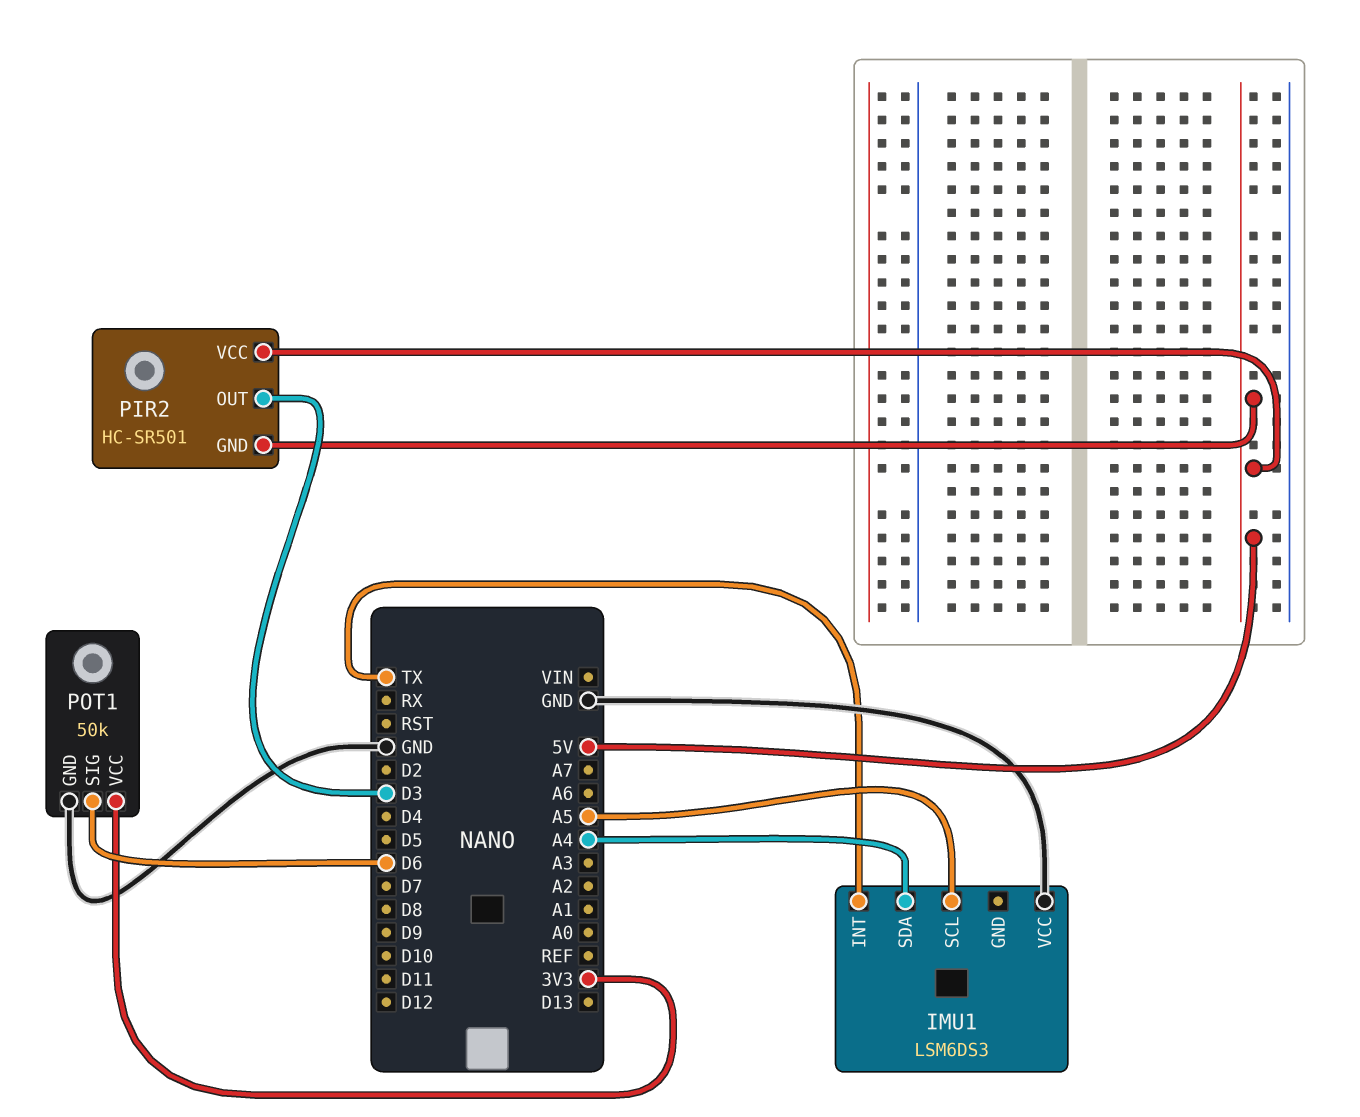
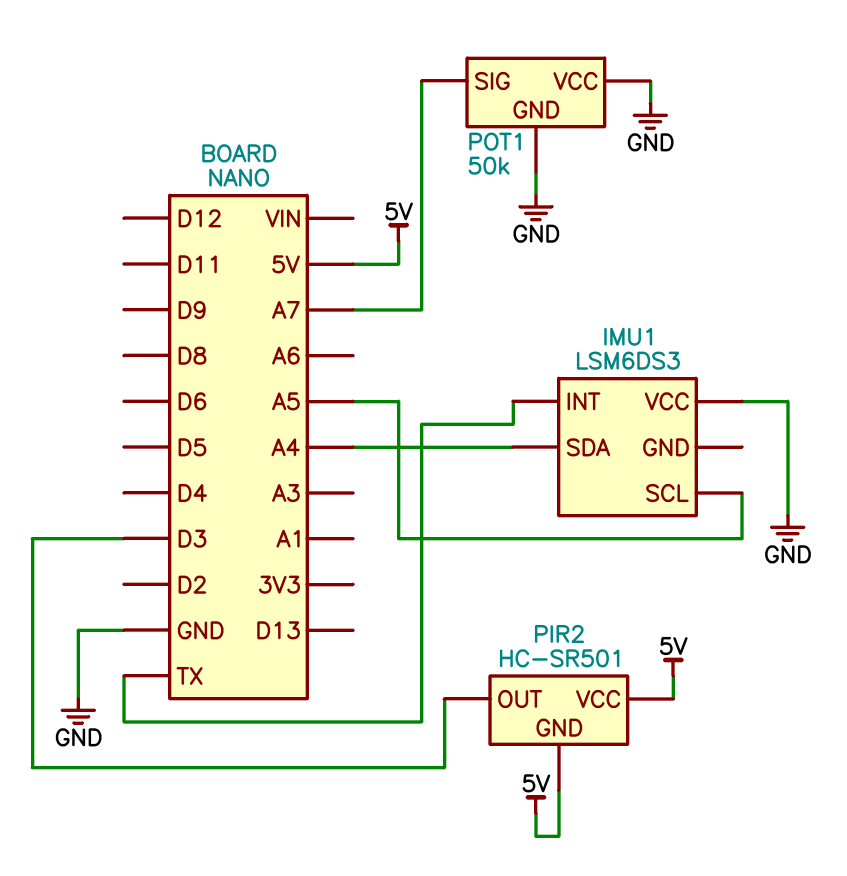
POT1 pin SIG: D6 -> A7
POT1 pin VCC: 3V3 -> GND

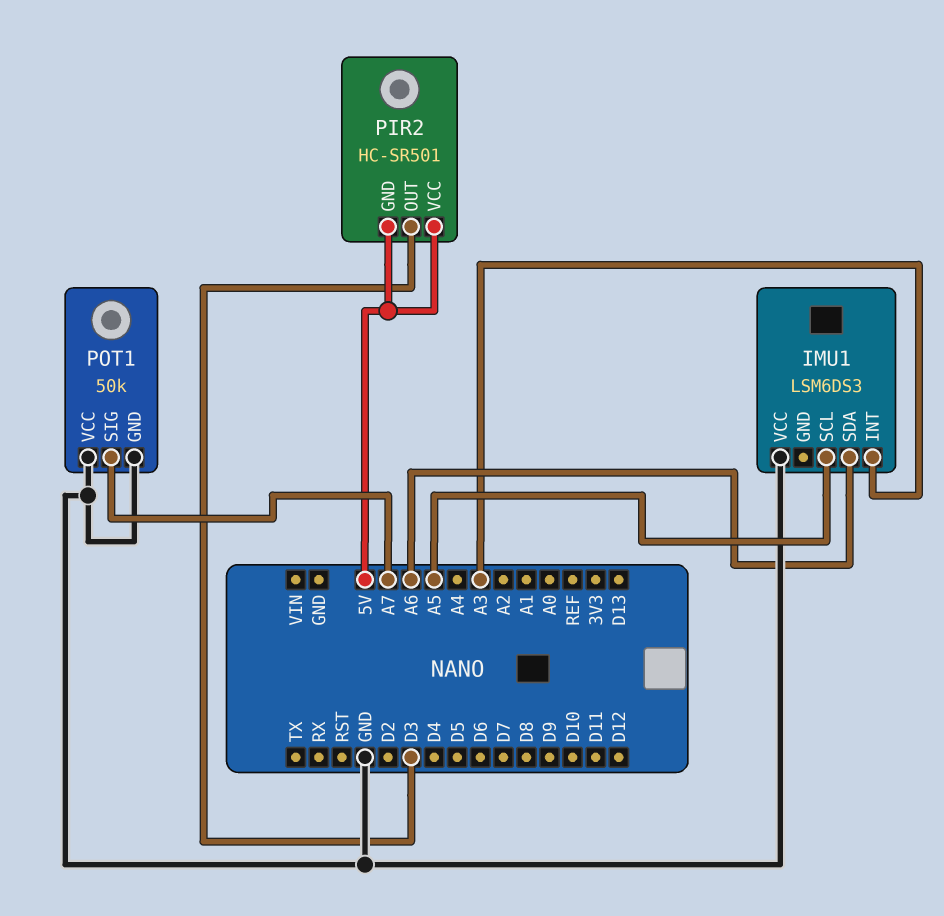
IMU1 pin INT: TX -> A3
IMU1 pin SDA: A4 -> A6

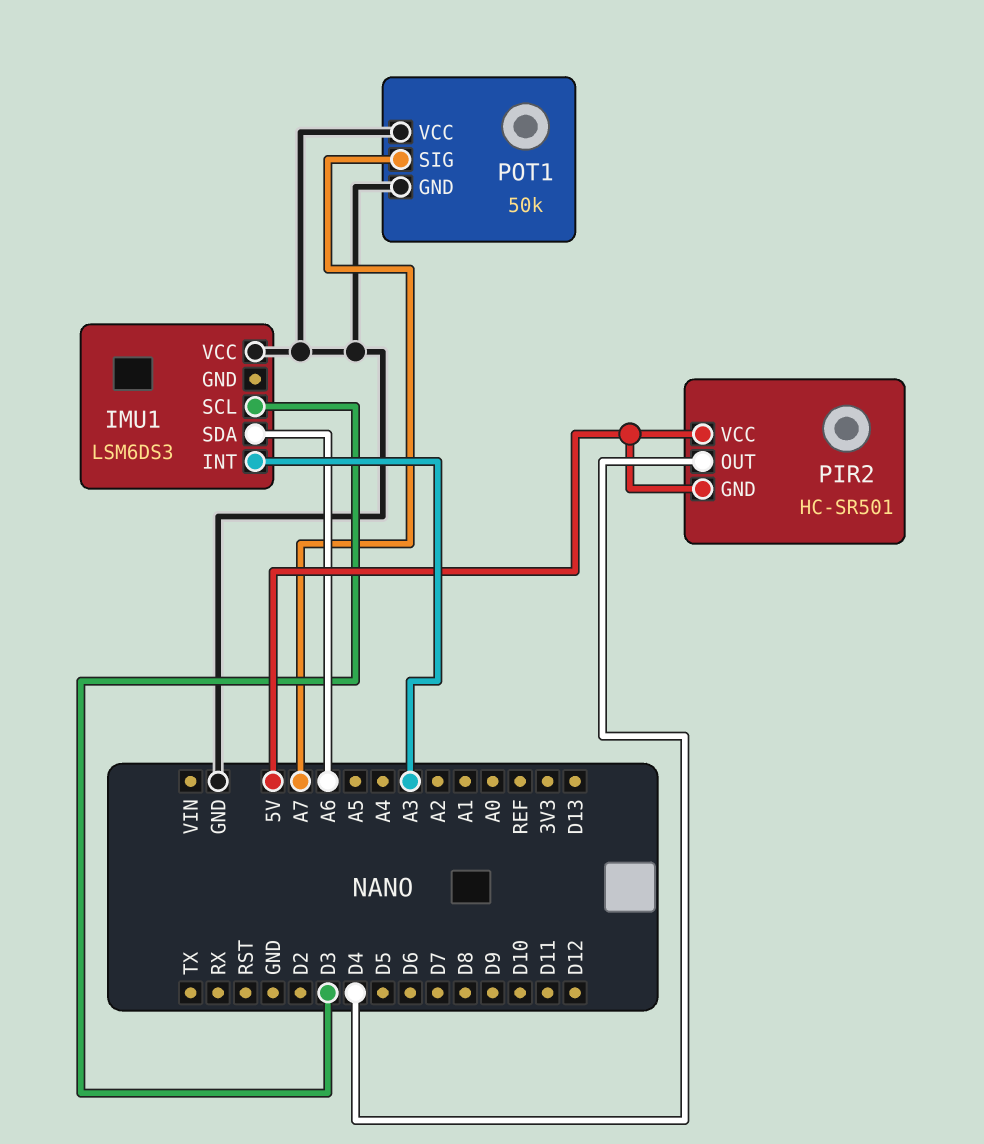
IMU1 pin SCL: A5 -> D3
PIR2 pin OUT: D3 -> D4

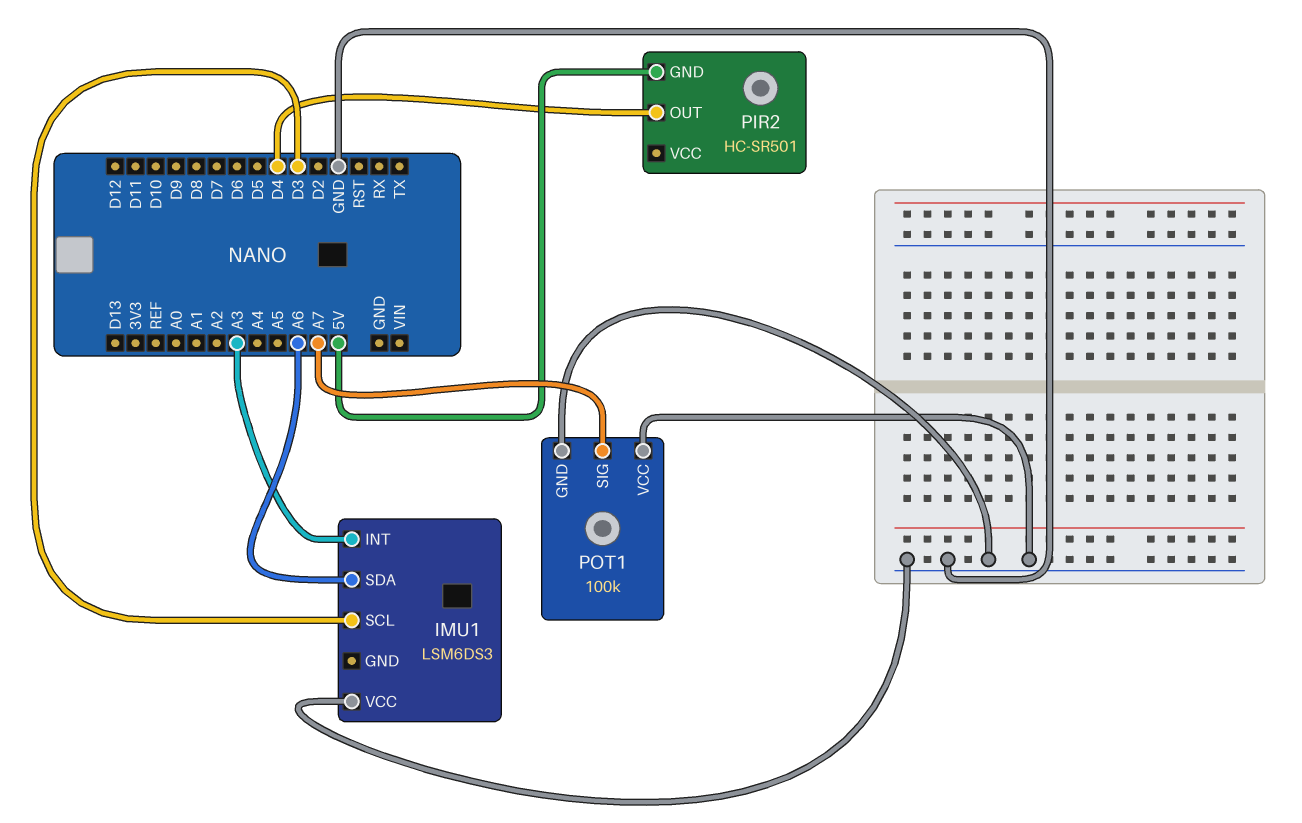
PIR2 pin VCC: 5V -> none
POT1: 50k -> 100k

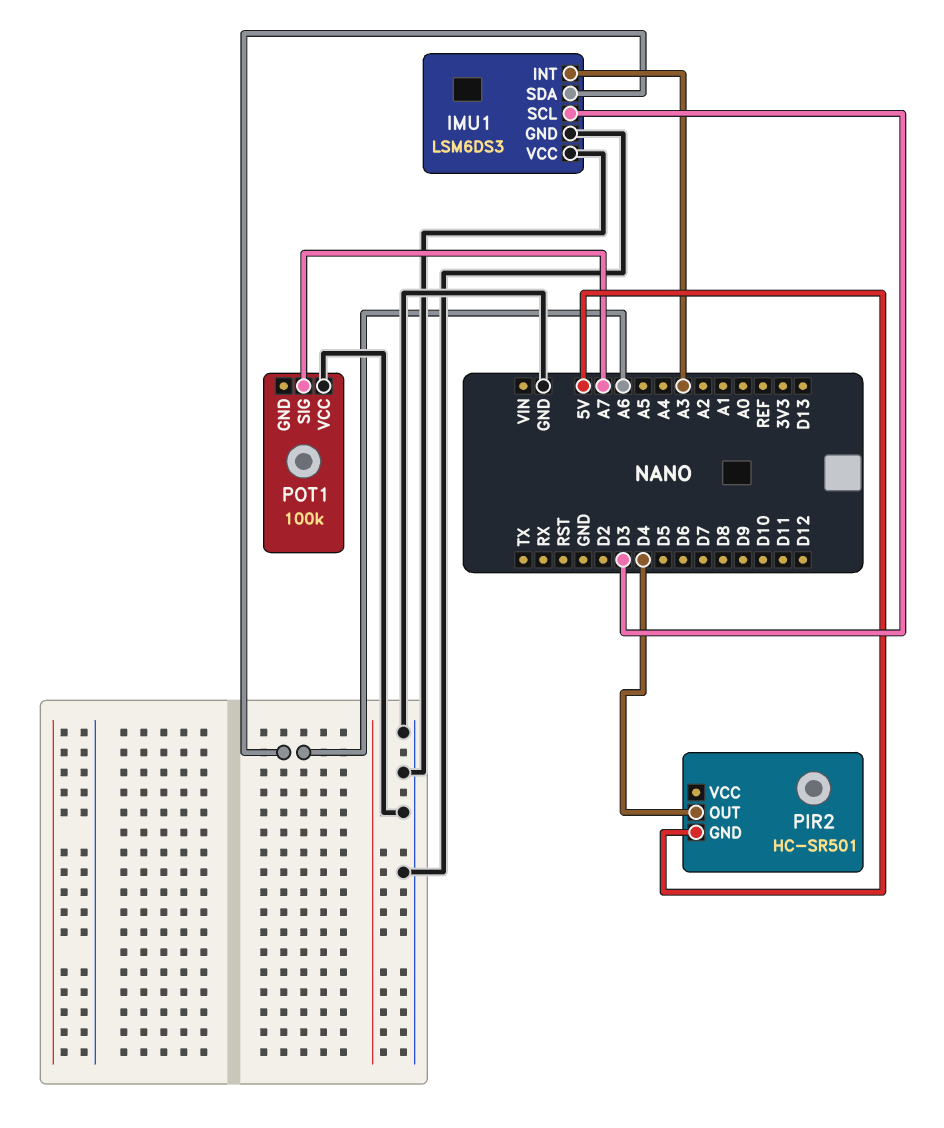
IMU1 pin GND: none -> GND
POT1 pin GND: GND -> none

